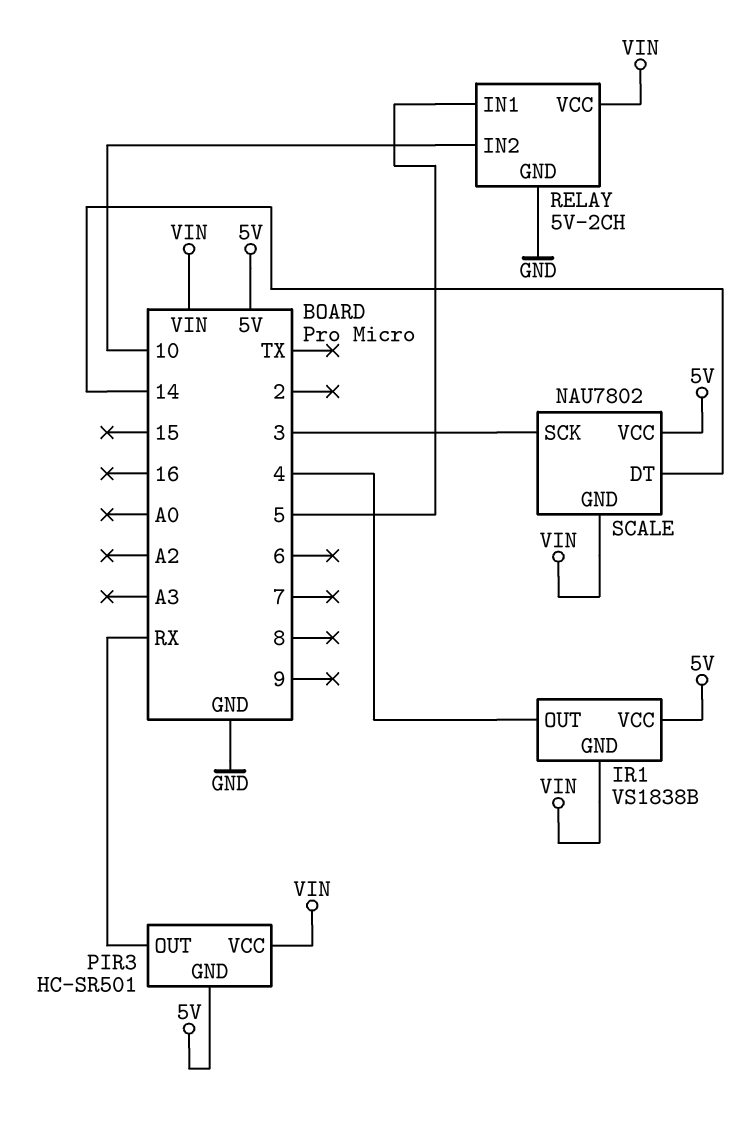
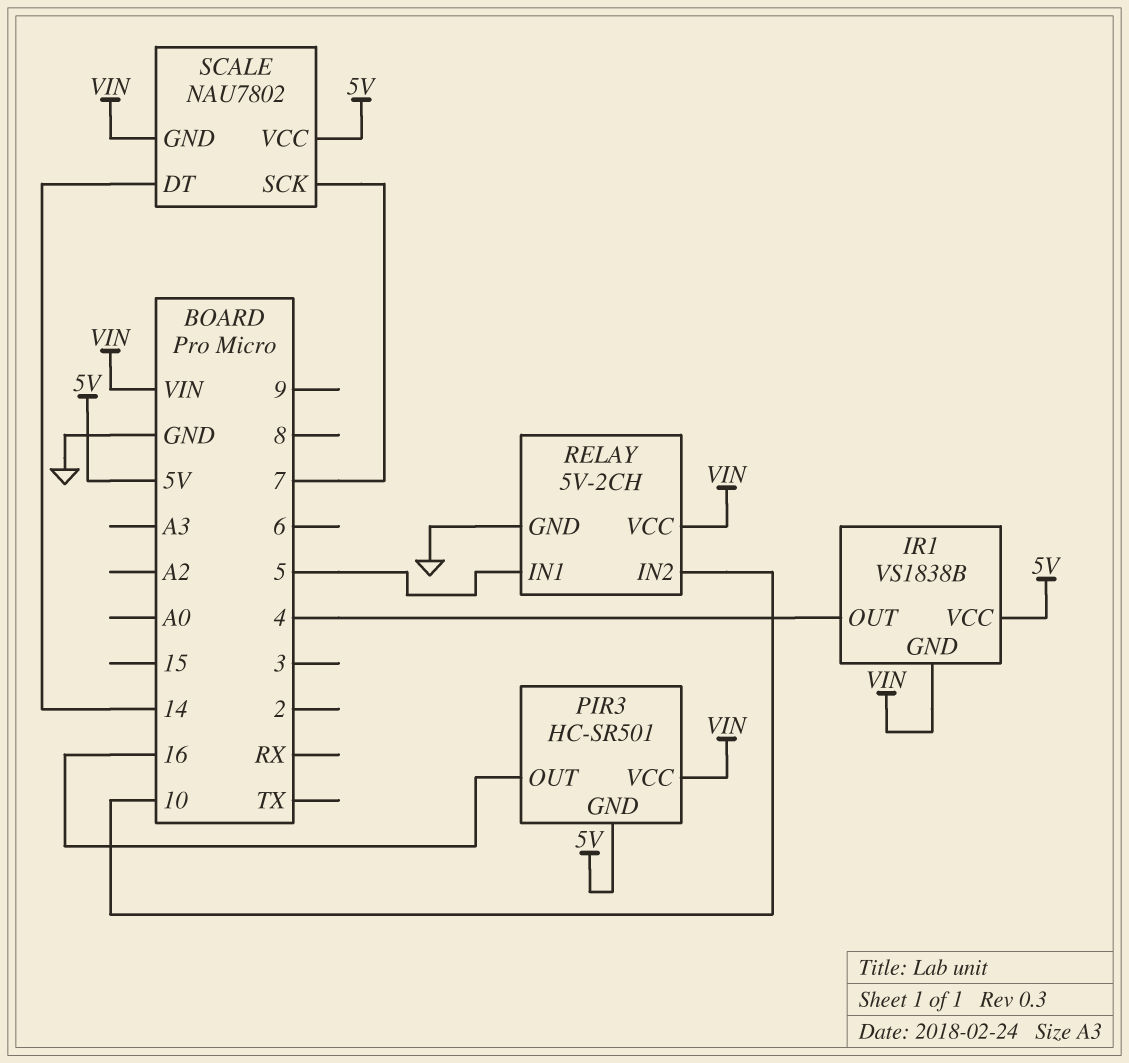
PIR3 pin OUT: RX -> 16
SCALE pin SCK: 3 -> 7

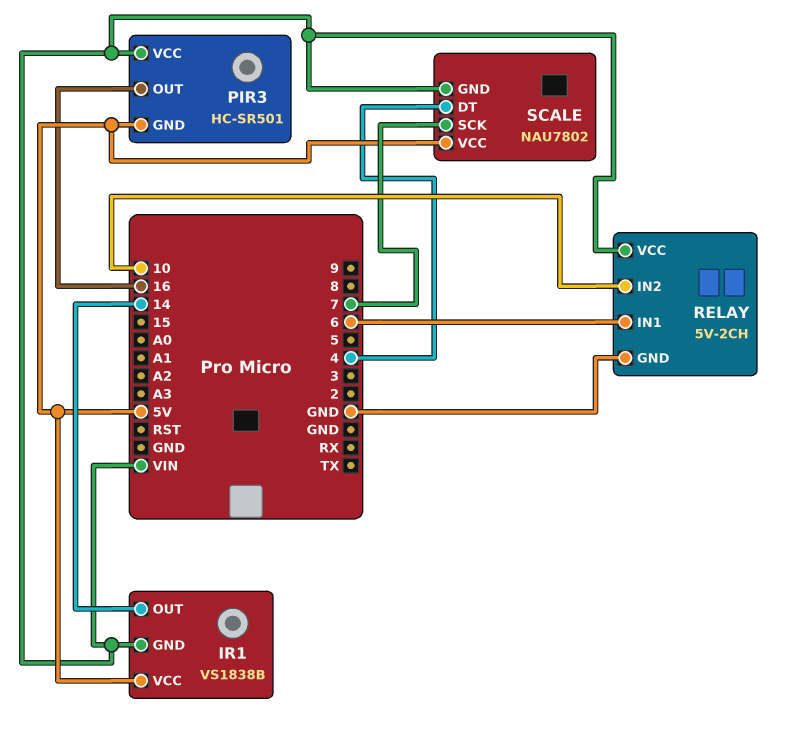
IR1 pin OUT: 4 -> 14
RELAY pin IN1: 5 -> 6
SCALE pin DT: 14 -> 4

